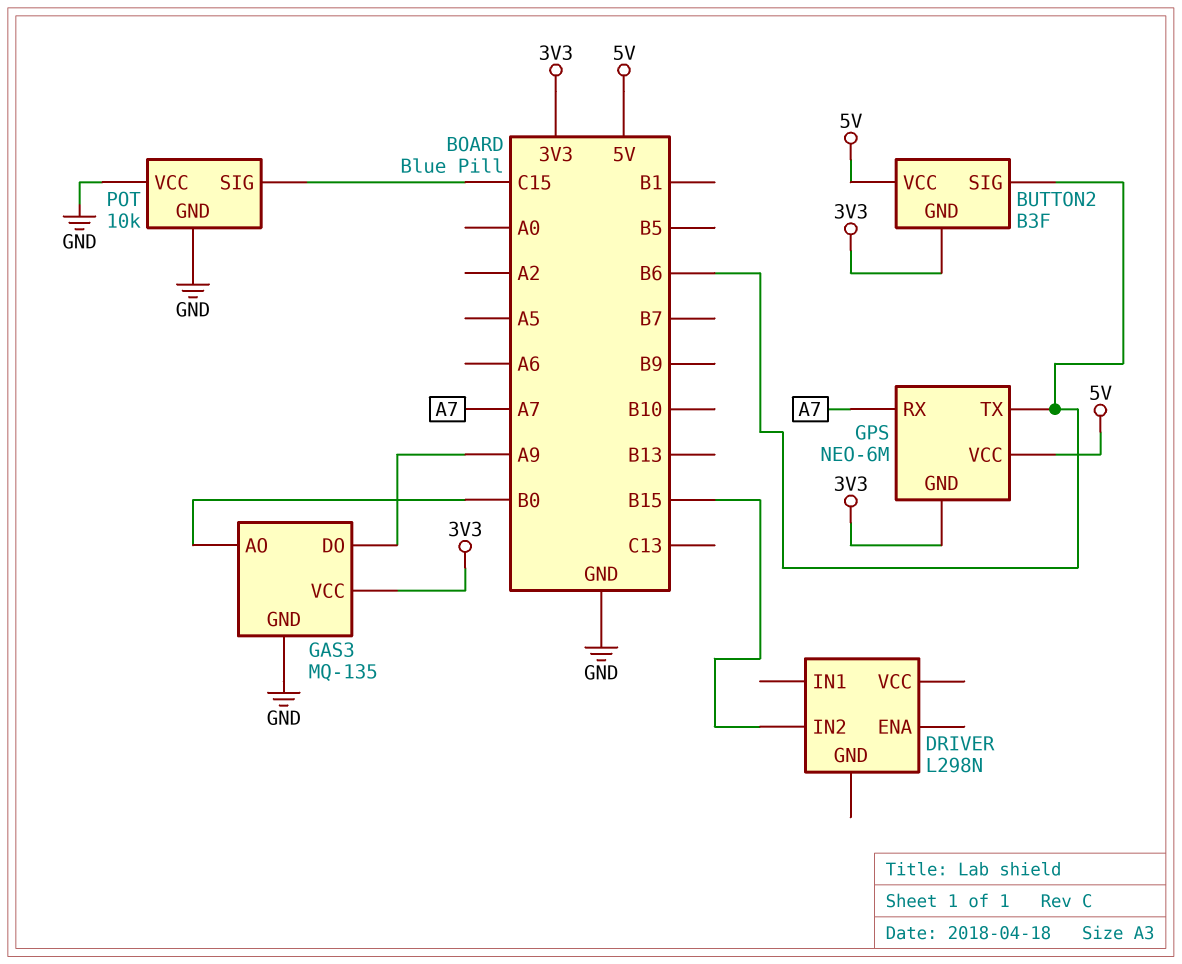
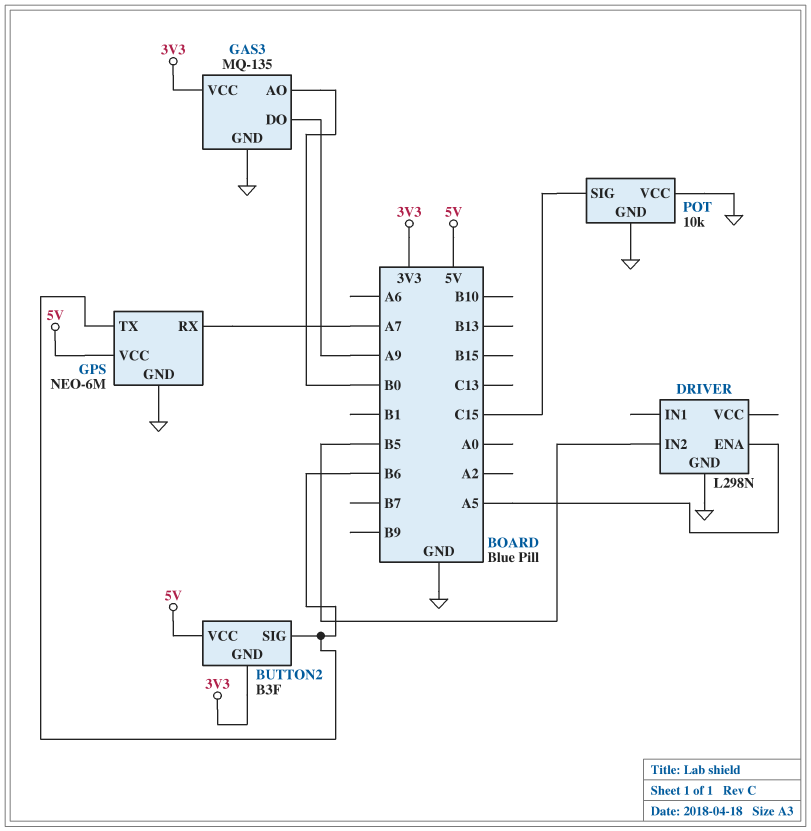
DRIVER pin ENA: none -> A5
DRIVER pin GND: none -> GND
DRIVER pin IN2: B15 -> B5
GPS pin GND: 3V3 -> GND

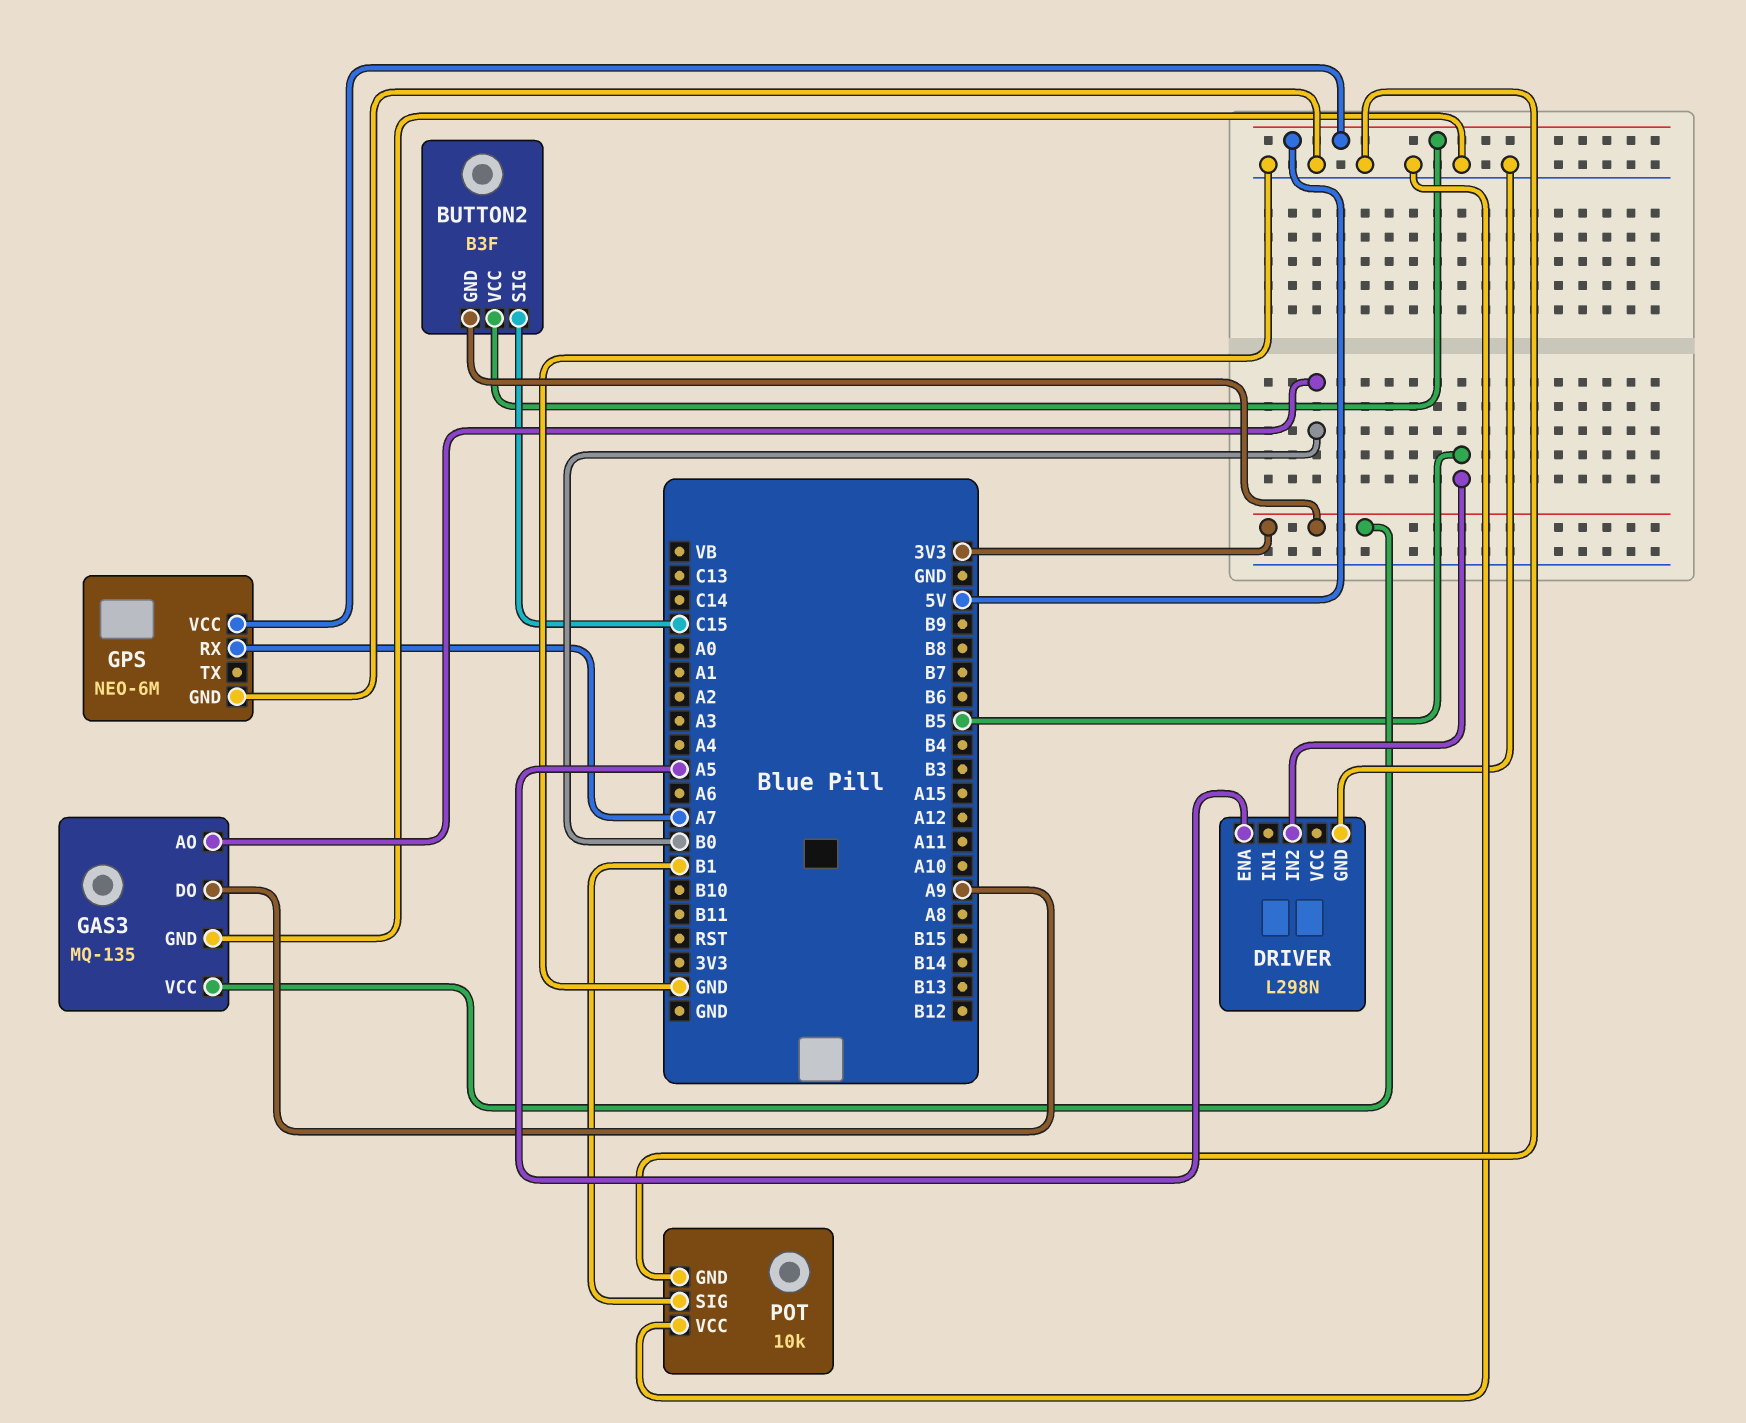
BUTTON2 pin SIG: B6 -> C15
GPS pin TX: B6 -> none
POT pin SIG: C15 -> B1

